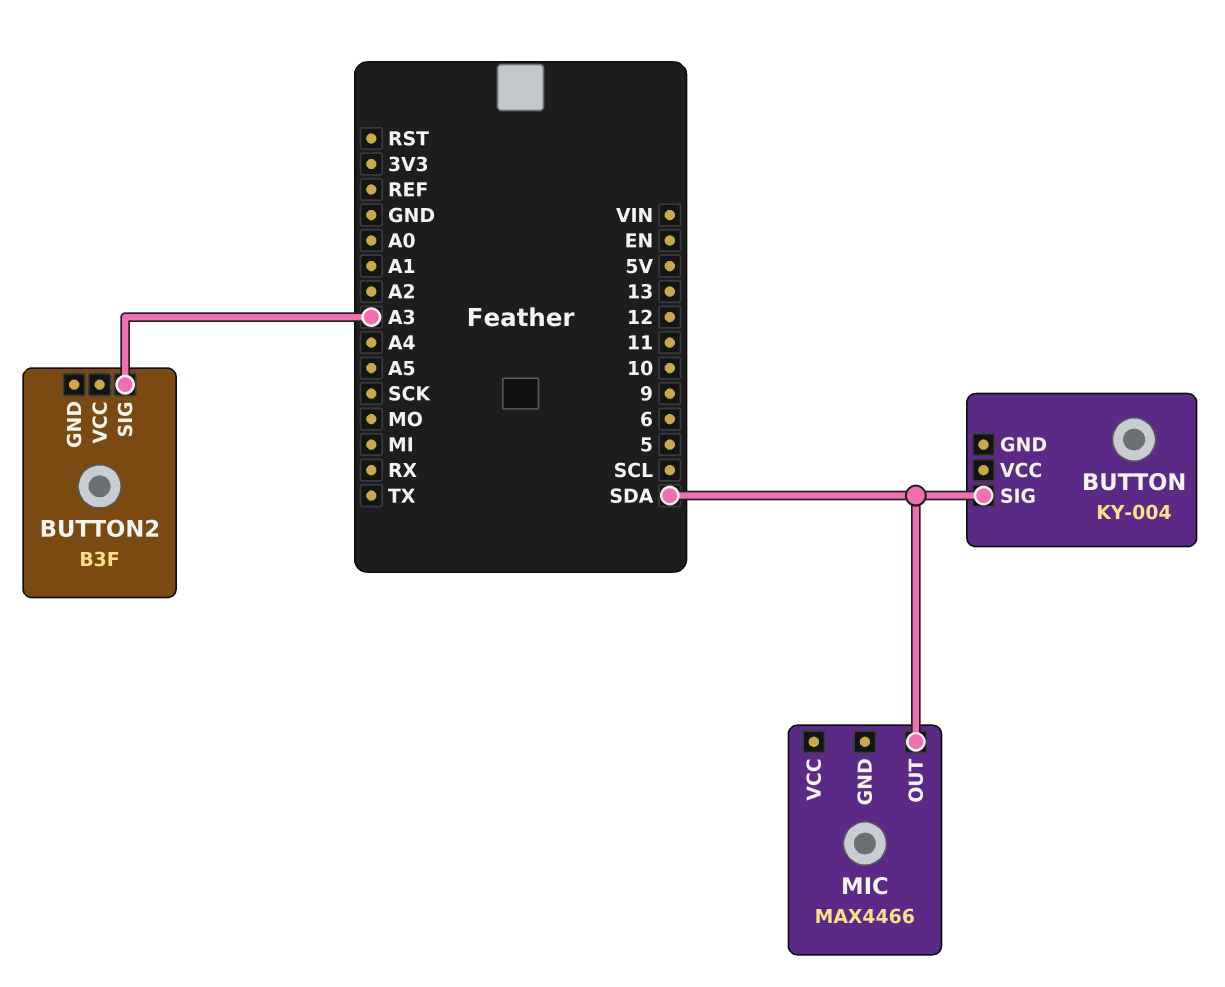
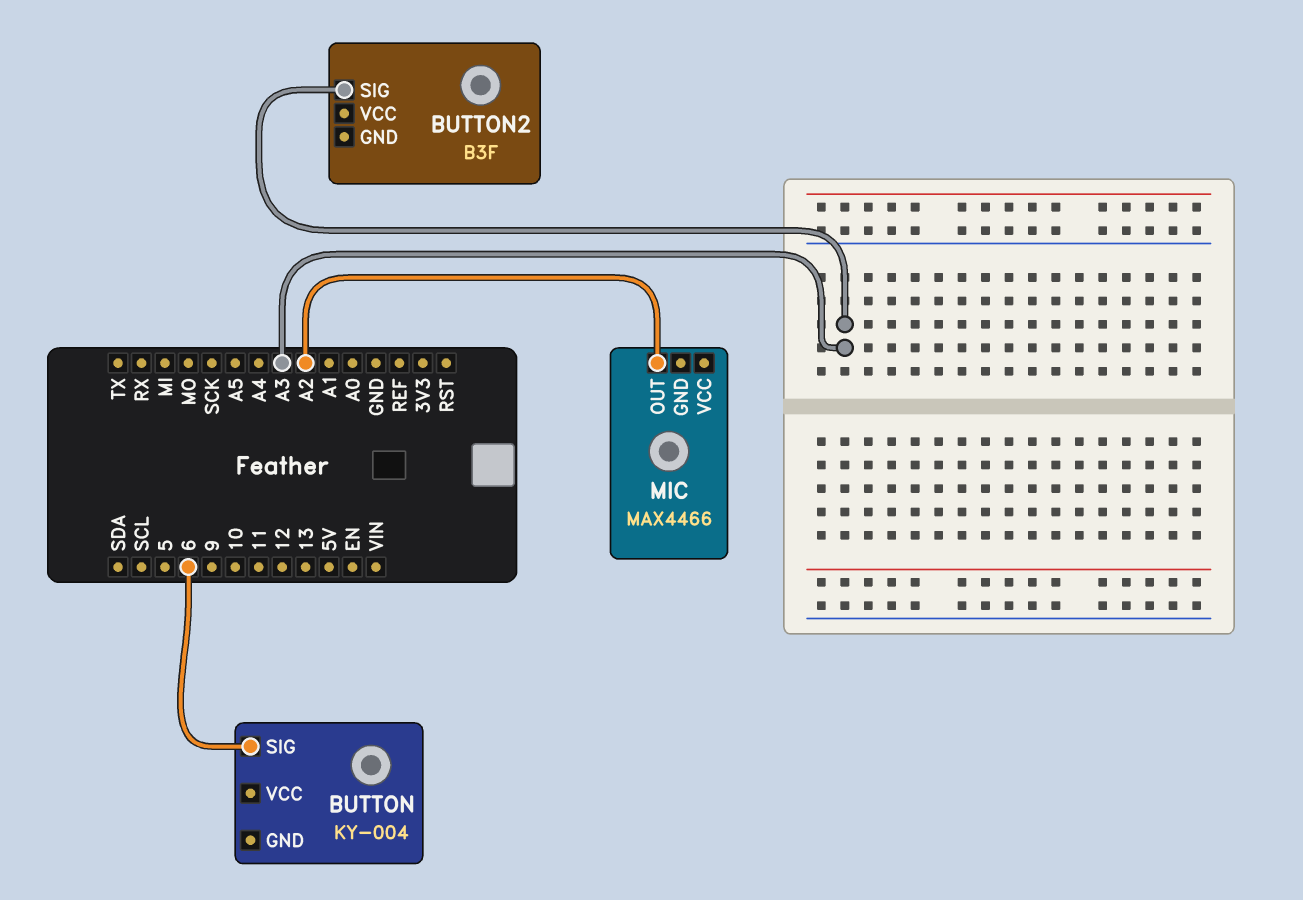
BUTTON pin SIG: SDA -> 6
MIC pin OUT: SDA -> A2

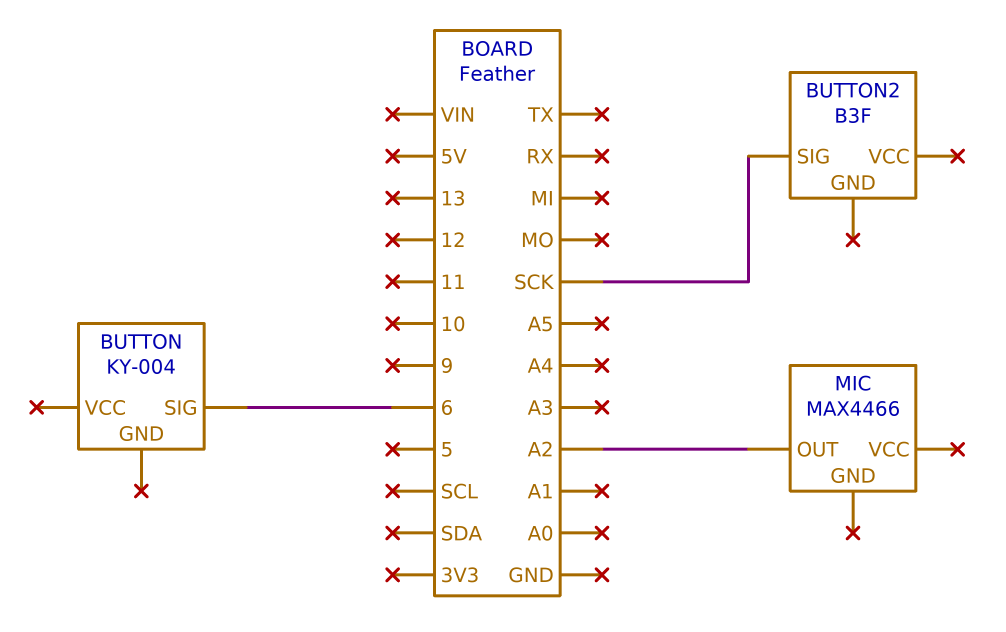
BUTTON2 pin SIG: A3 -> SCK

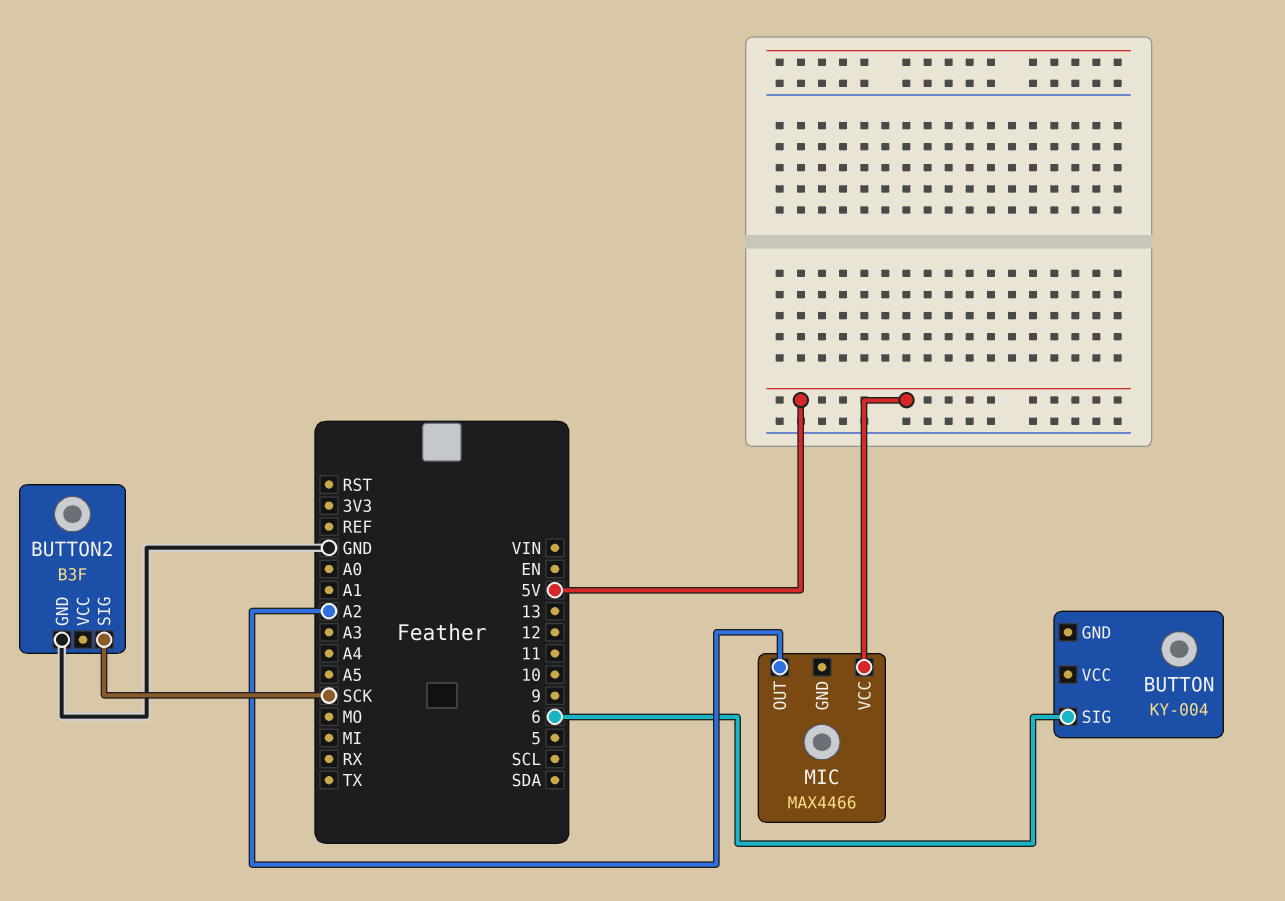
BUTTON2 pin GND: none -> GND
MIC pin VCC: none -> 5V

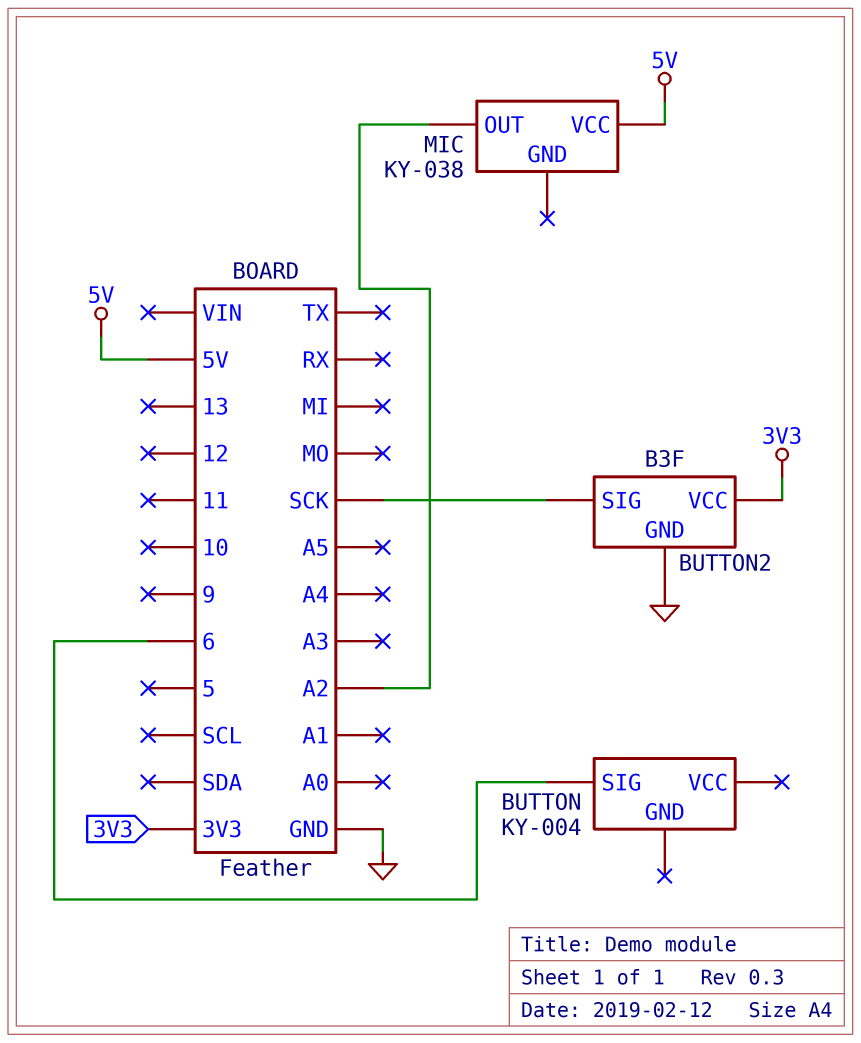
BUTTON2 pin VCC: none -> 3V3
MIC: MAX4466 -> KY-038

